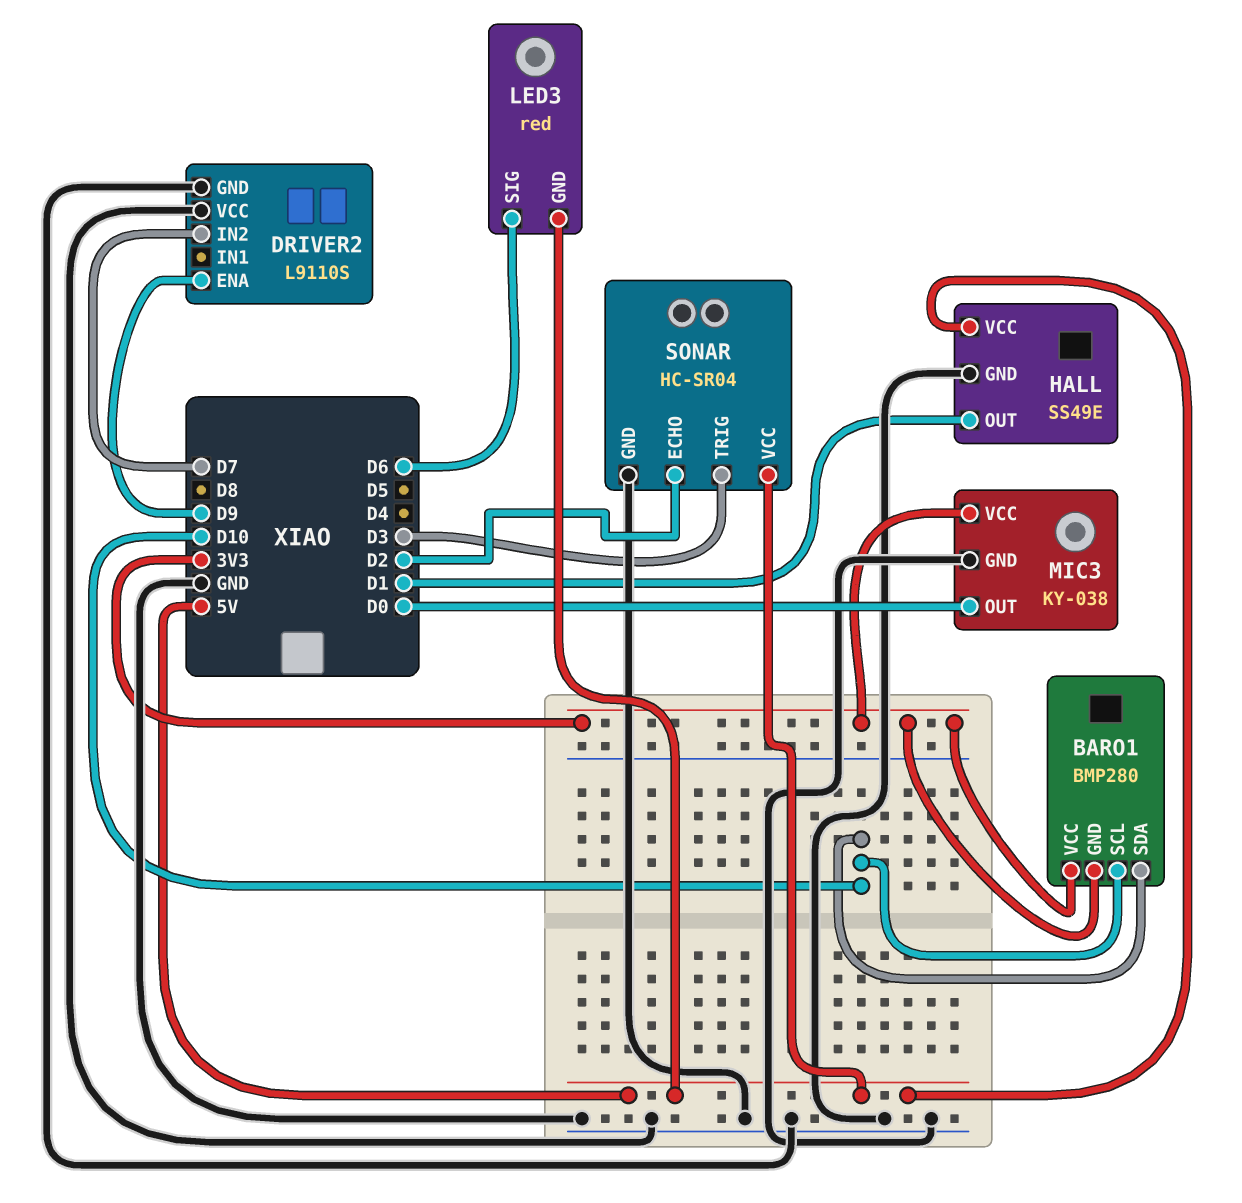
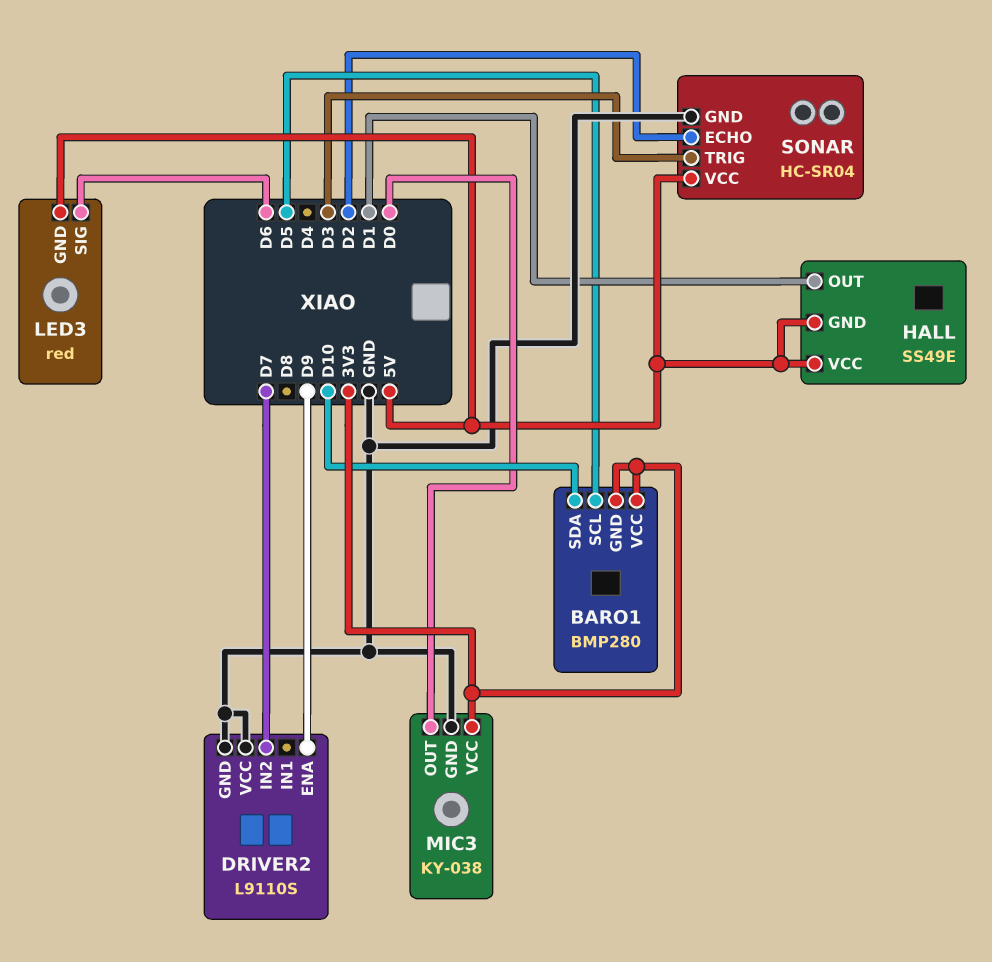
BARO1 pin SCL: D10 -> D5
HALL pin GND: GND -> 5V

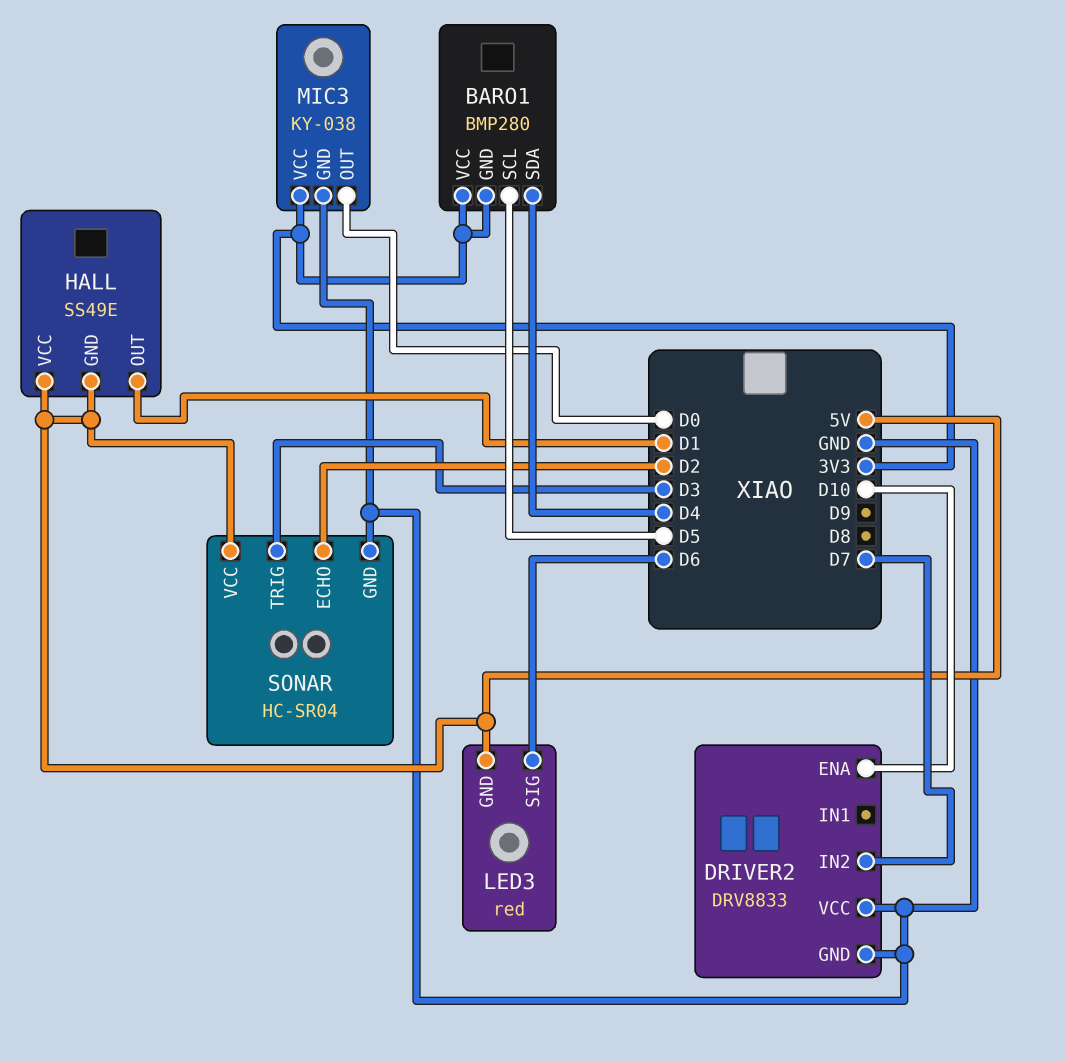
BARO1 pin SDA: D10 -> D4
DRIVER2: L9110S -> DRV8833
DRIVER2 pin ENA: D9 -> D10

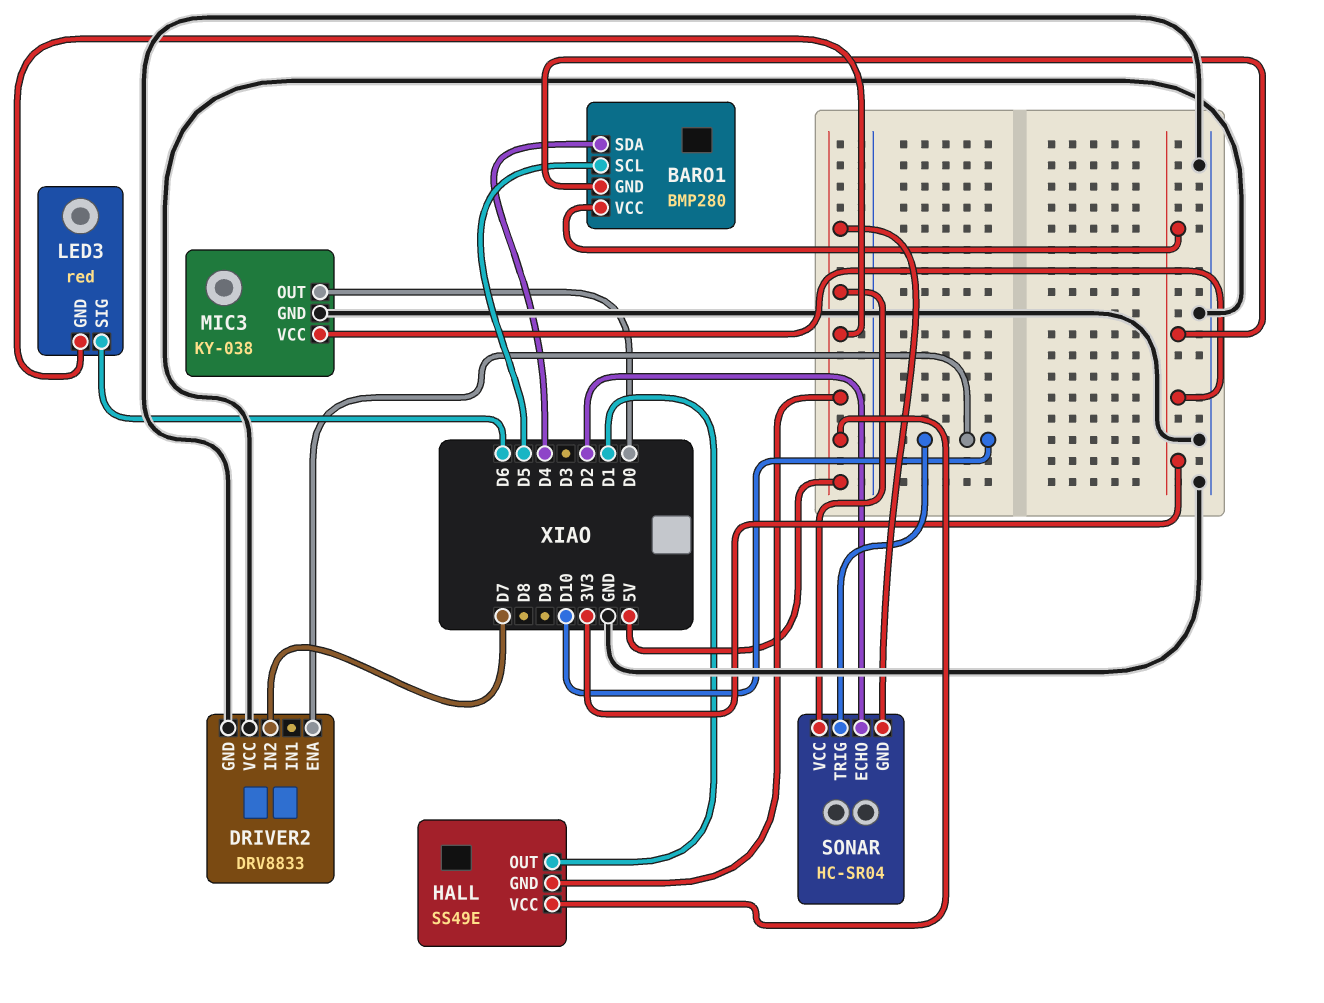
SONAR pin GND: GND -> 5V
SONAR pin TRIG: D3 -> D10

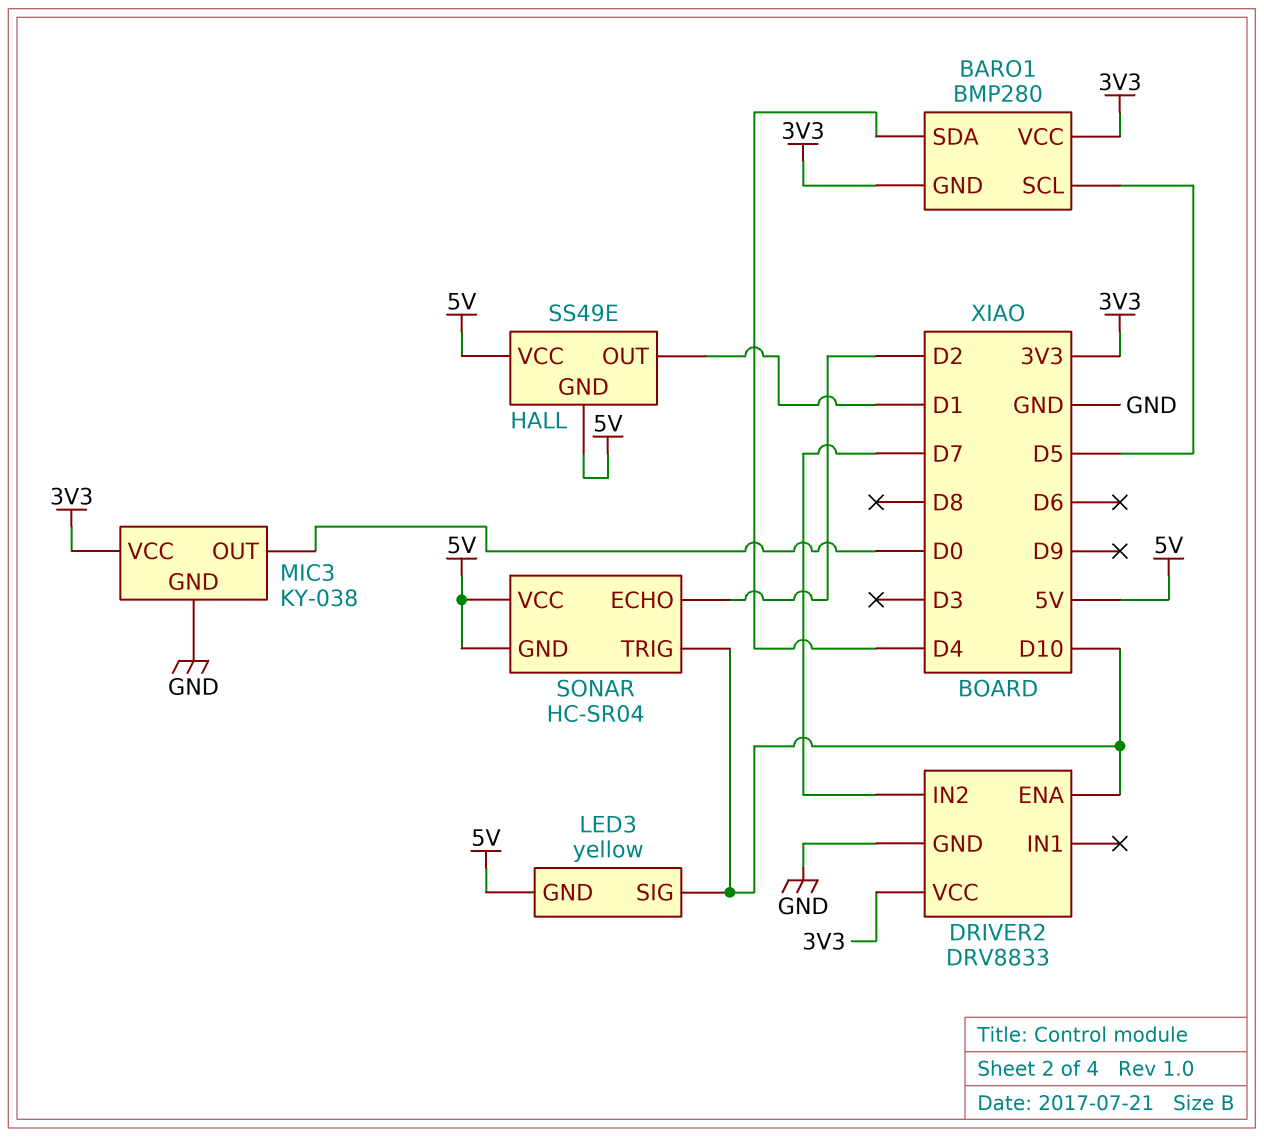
DRIVER2 pin VCC: GND -> 3V3
LED3: red -> yellow
LED3 pin SIG: D6 -> D10

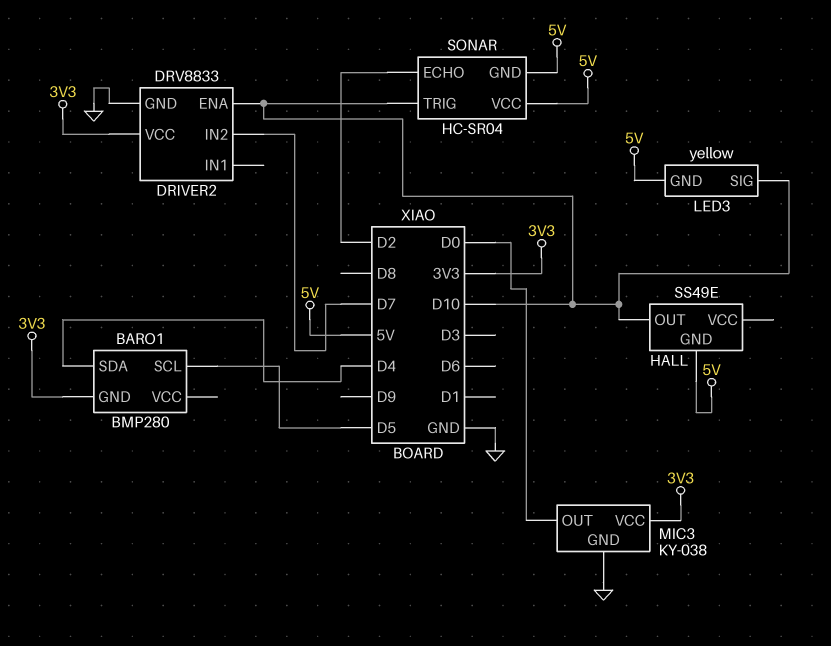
BARO1 pin VCC: 3V3 -> none
HALL pin OUT: D1 -> D10
HALL pin VCC: 5V -> none

